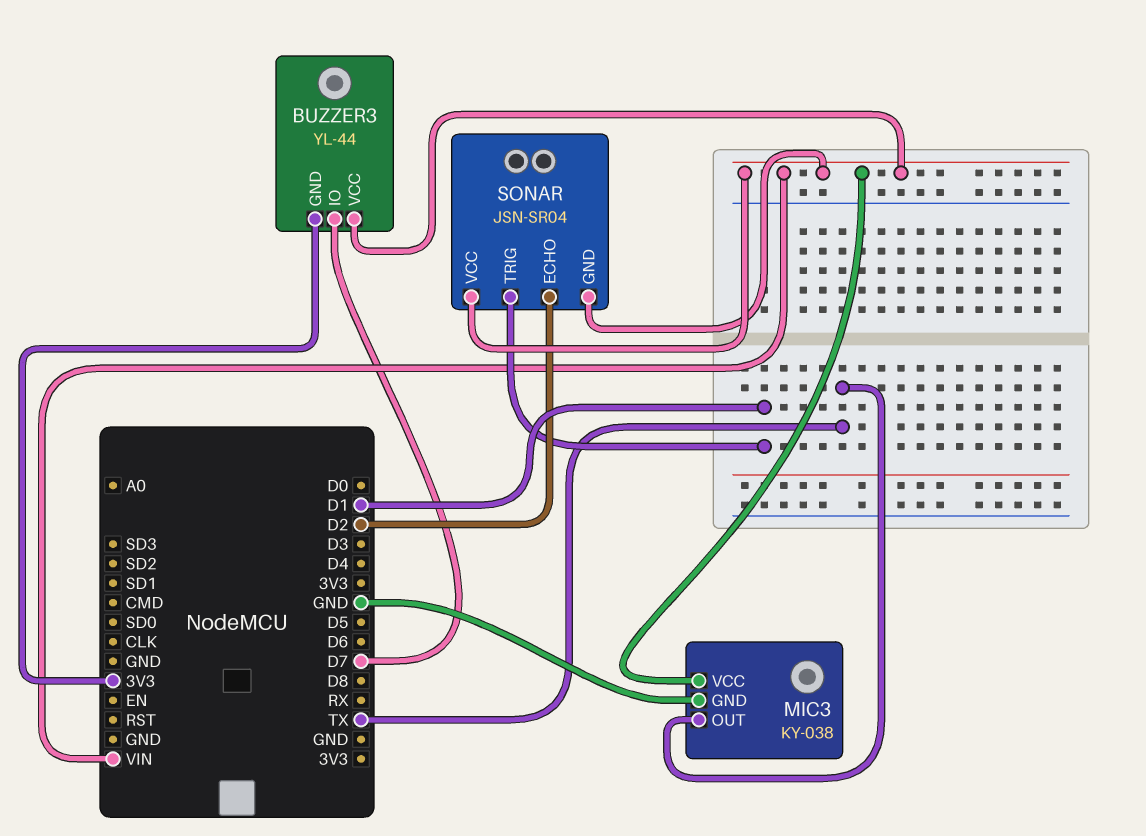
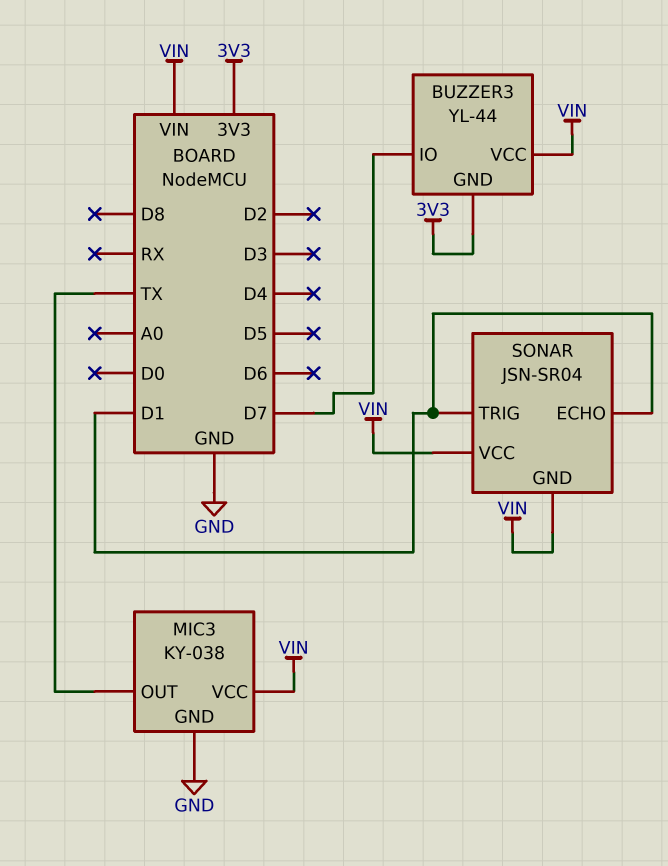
SONAR pin ECHO: D2 -> D1

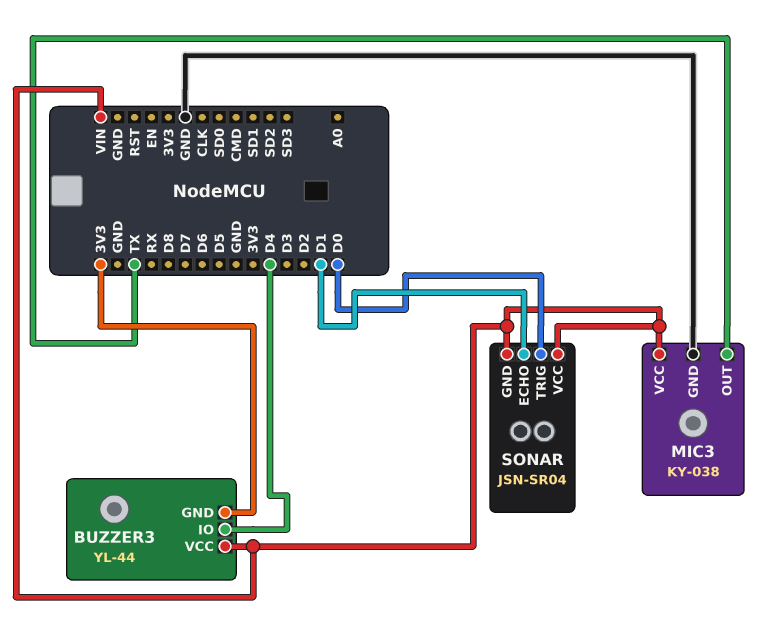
BUZZER3 pin IO: D7 -> D4
SONAR pin TRIG: D1 -> D0

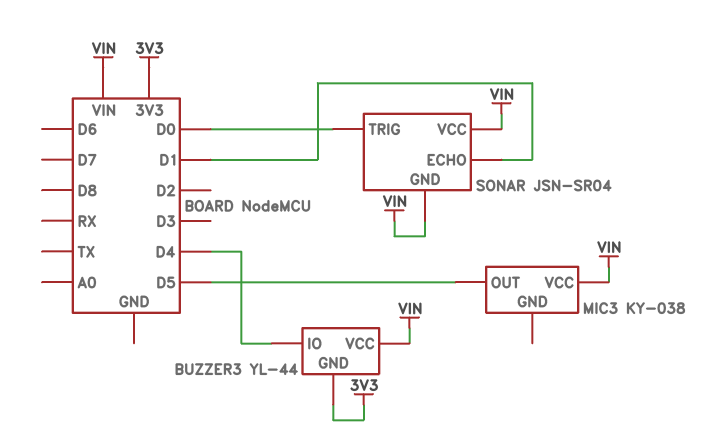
MIC3 pin GND: GND -> none
MIC3 pin OUT: TX -> D5

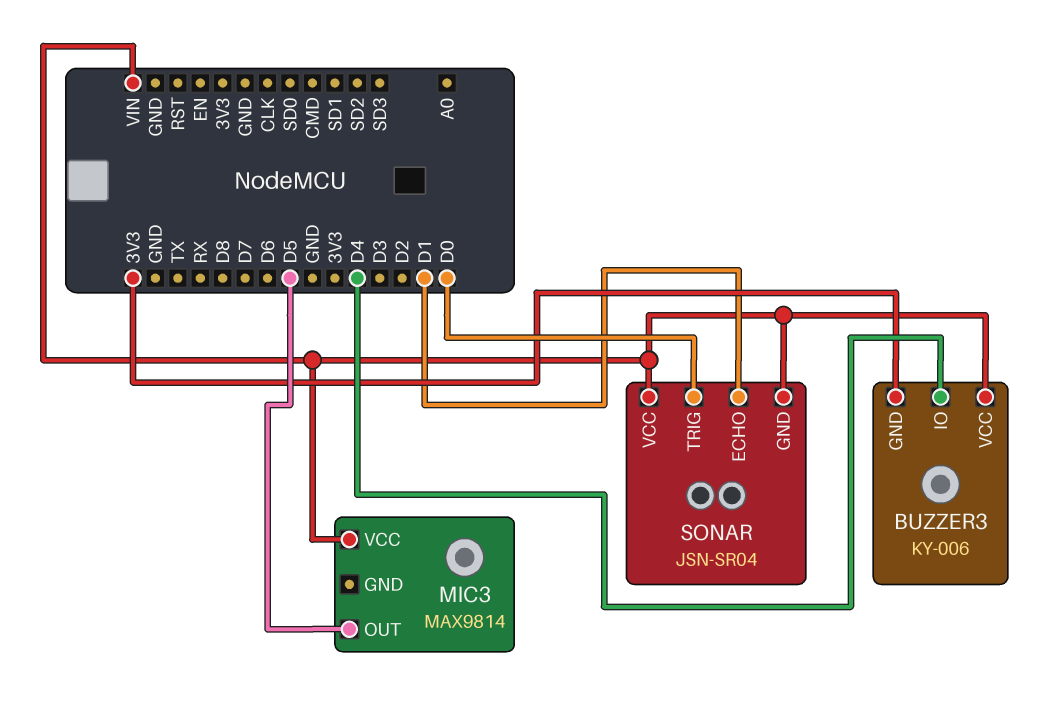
BUZZER3: YL-44 -> KY-006
MIC3: KY-038 -> MAX9814

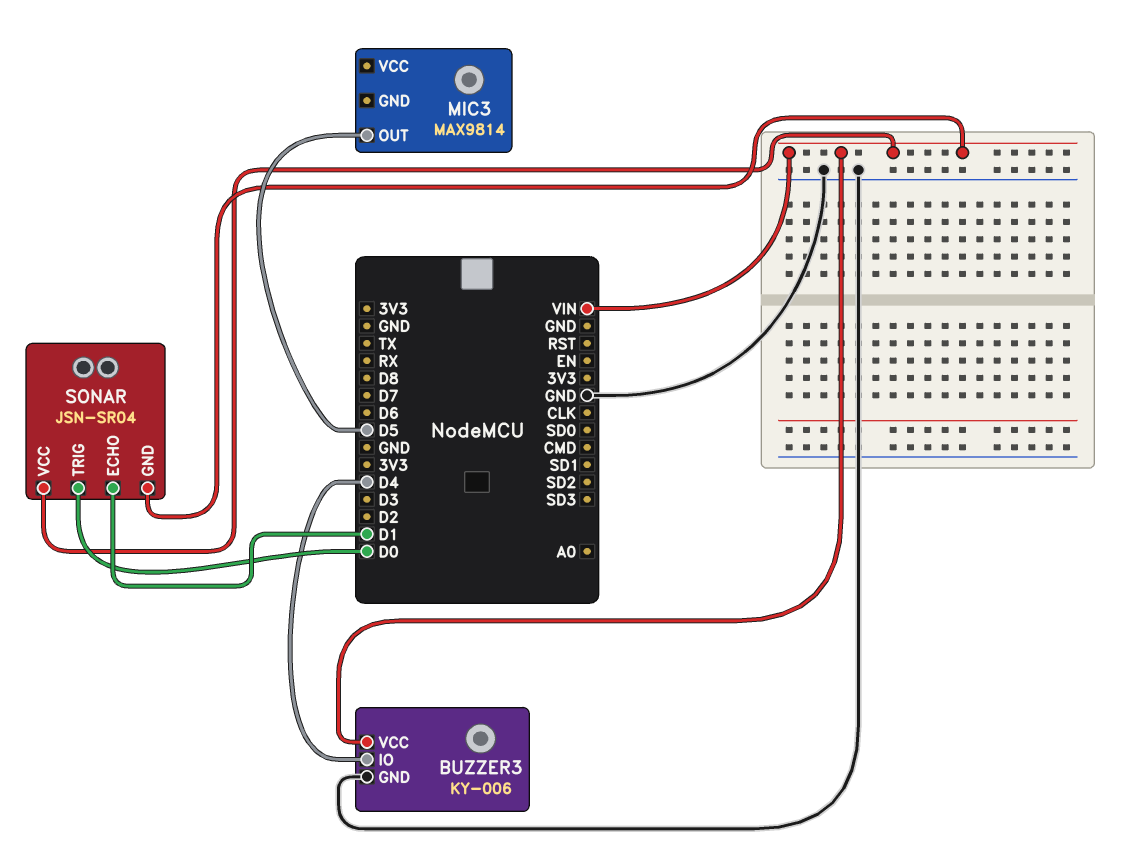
BUZZER3 pin GND: 3V3 -> GND
MIC3 pin VCC: VIN -> none

